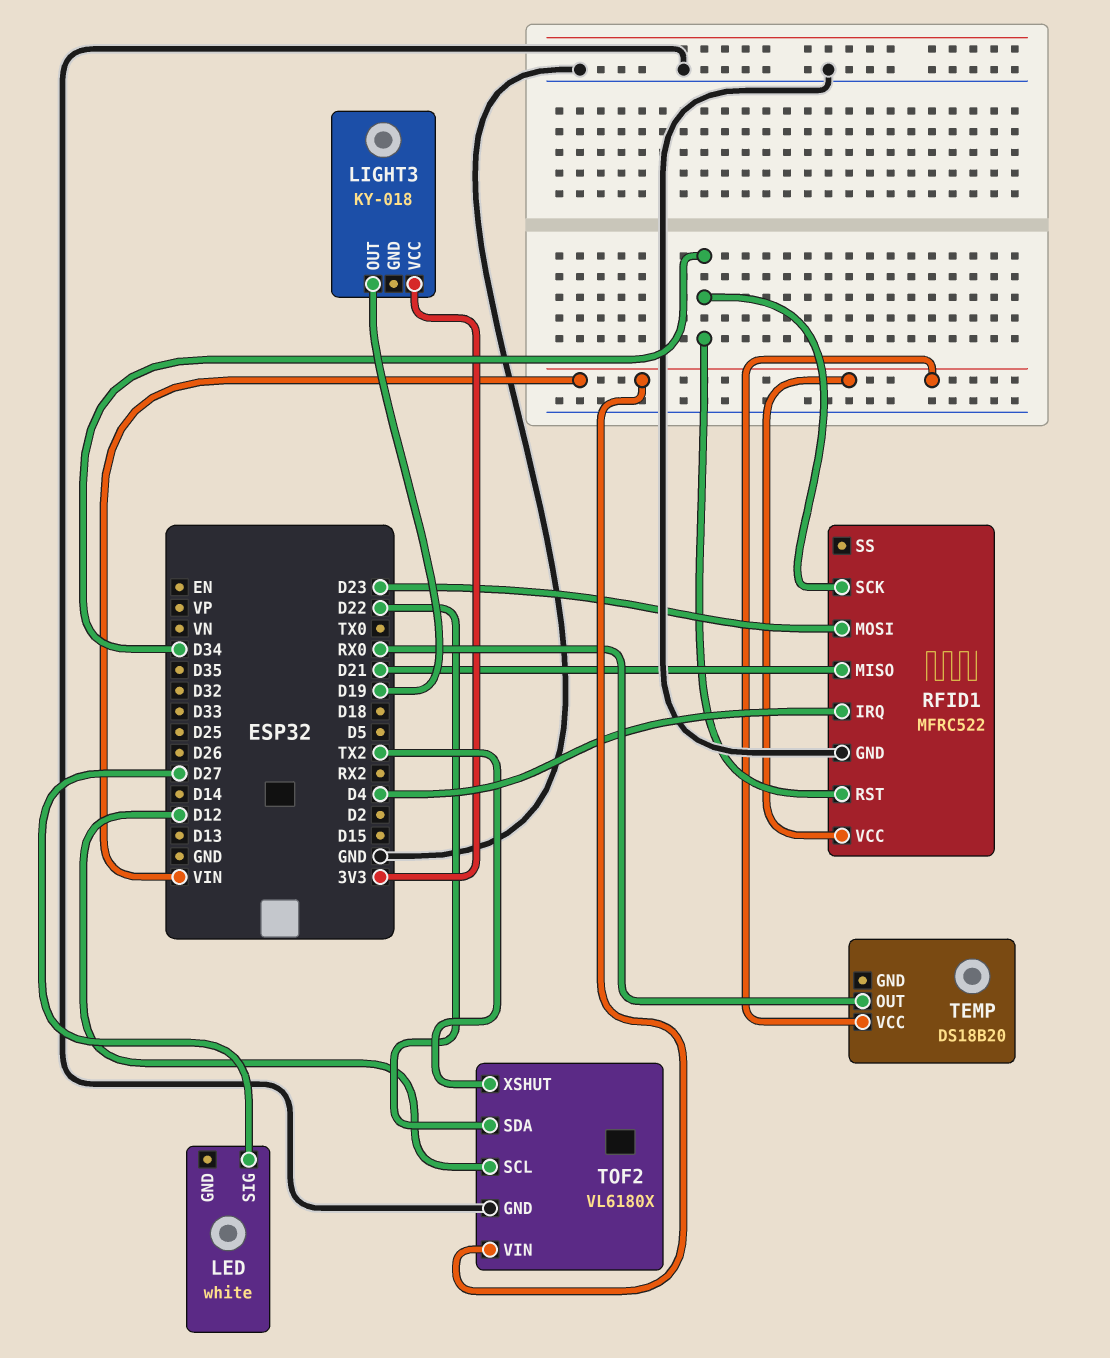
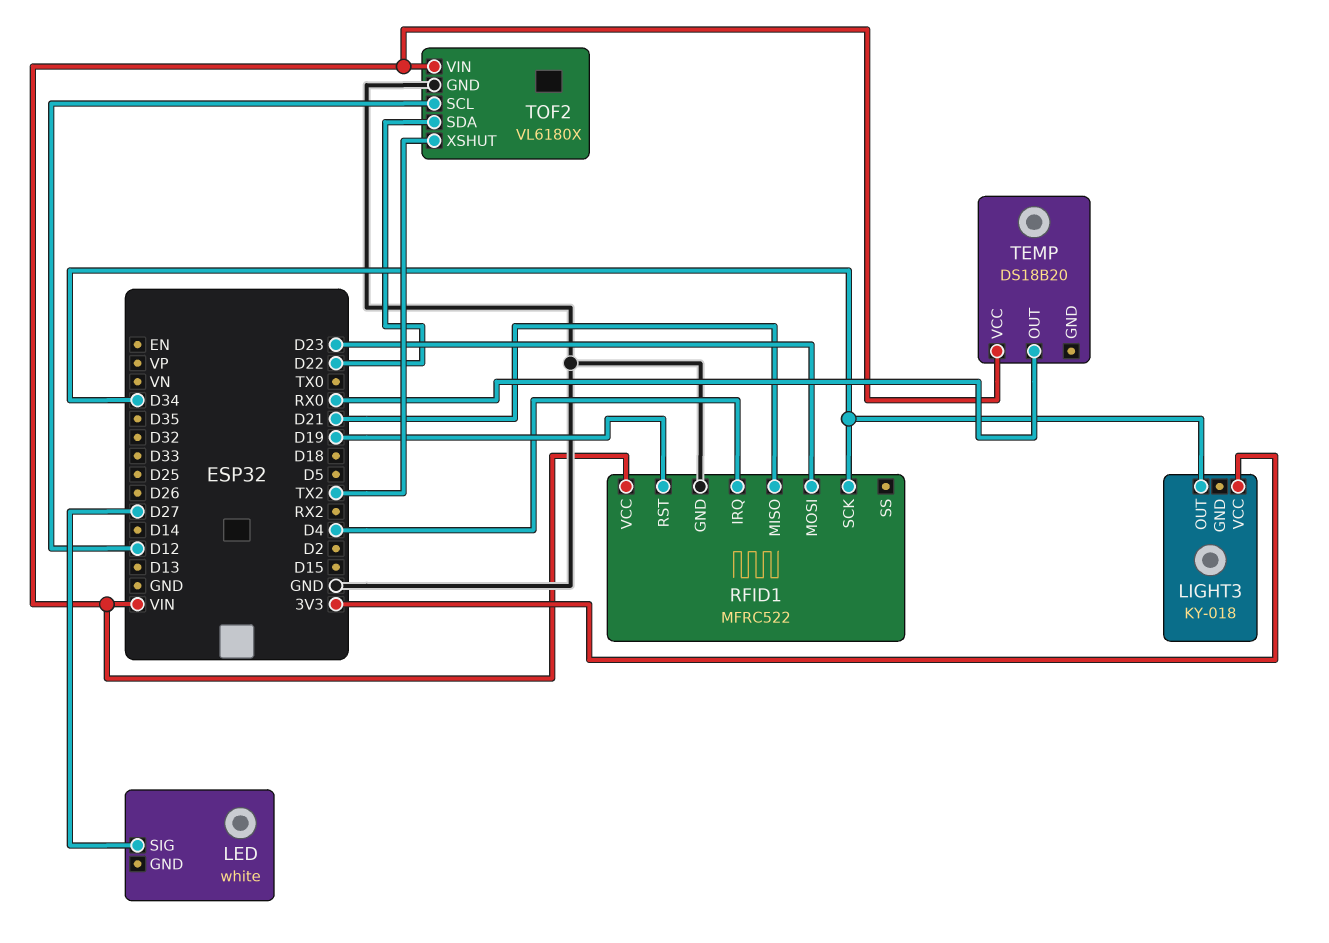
LIGHT3 pin OUT: D19 -> D34
RFID1 pin RST: D34 -> D19

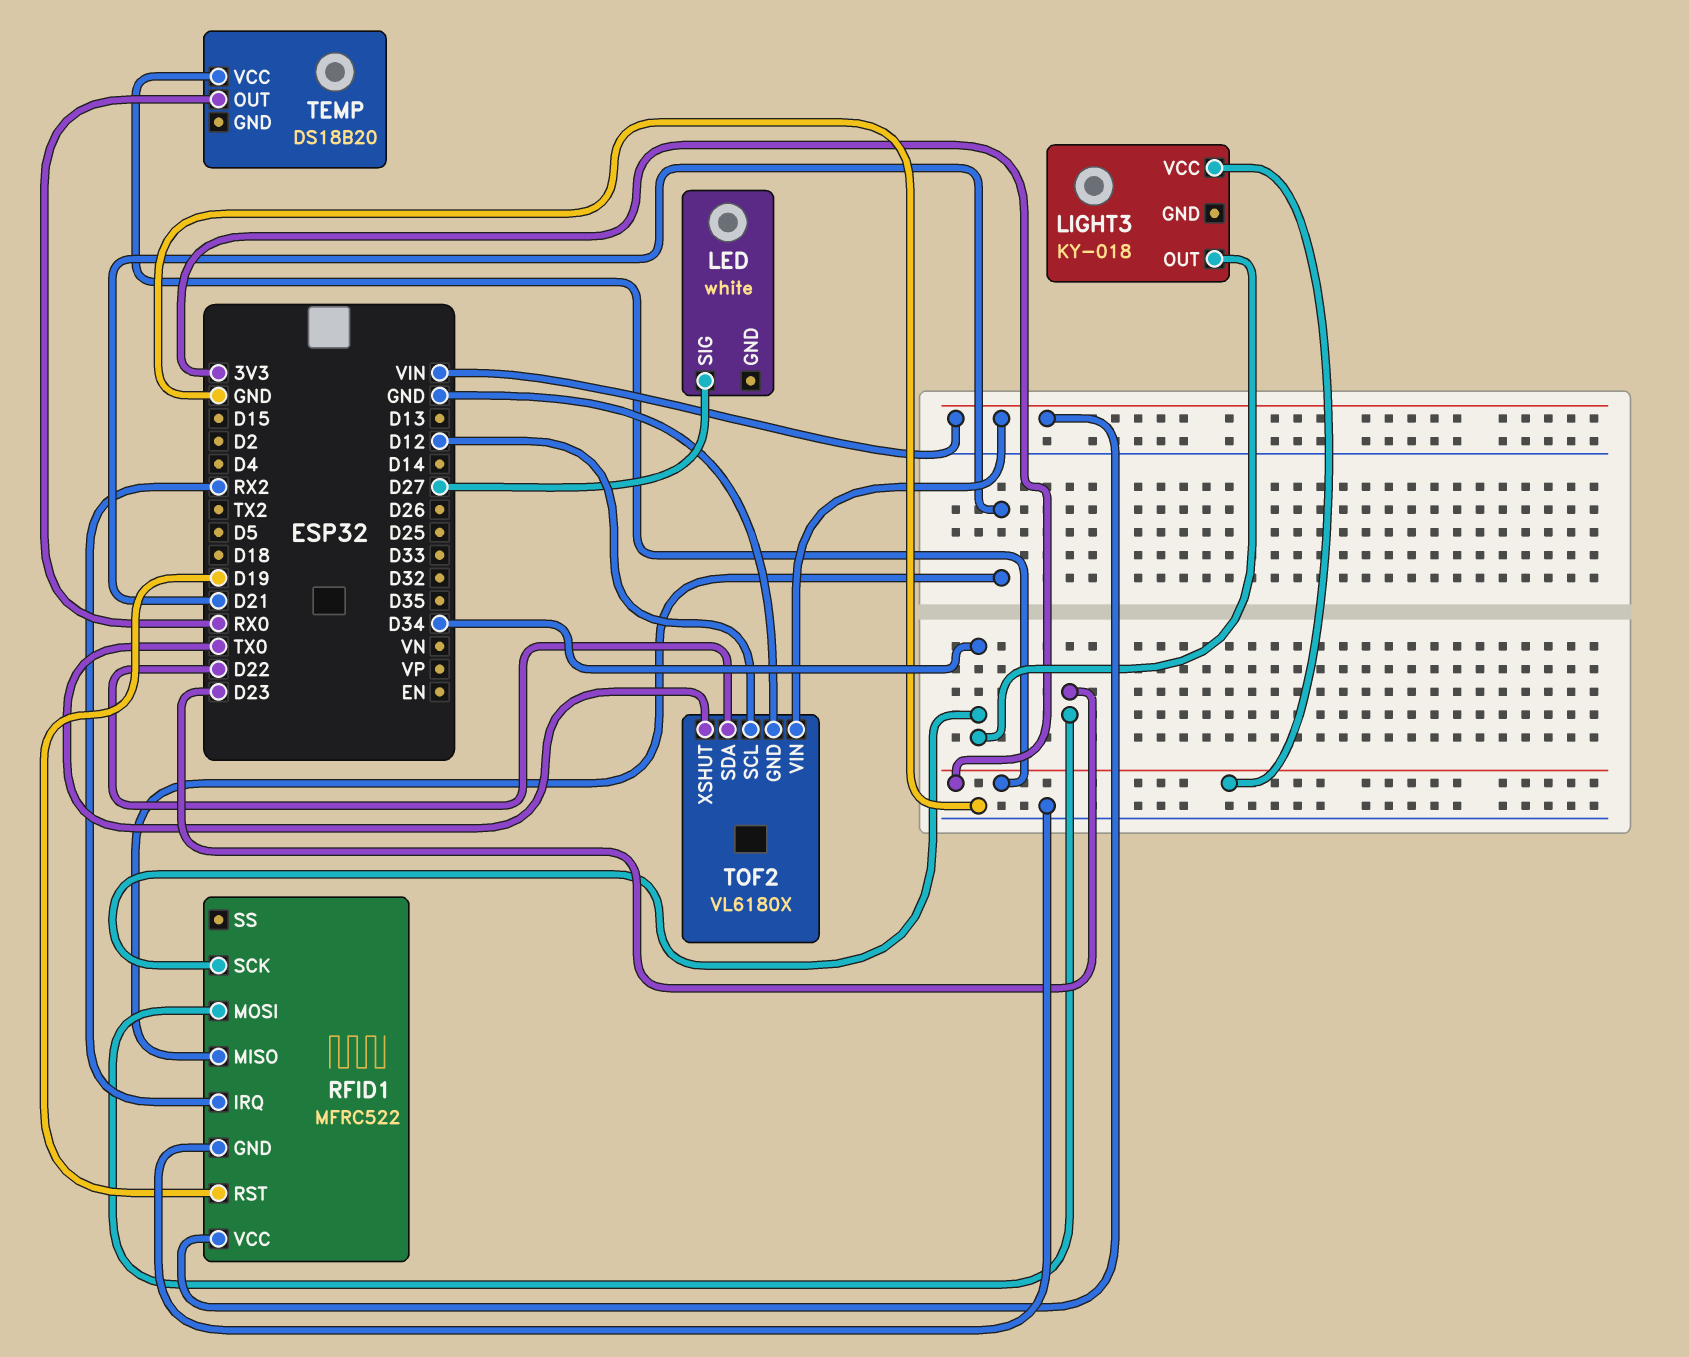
RFID1 pin IRQ: D4 -> RX2
TEMP pin VCC: VIN -> 3V3
TOF2 pin XSHUT: TX2 -> TX0

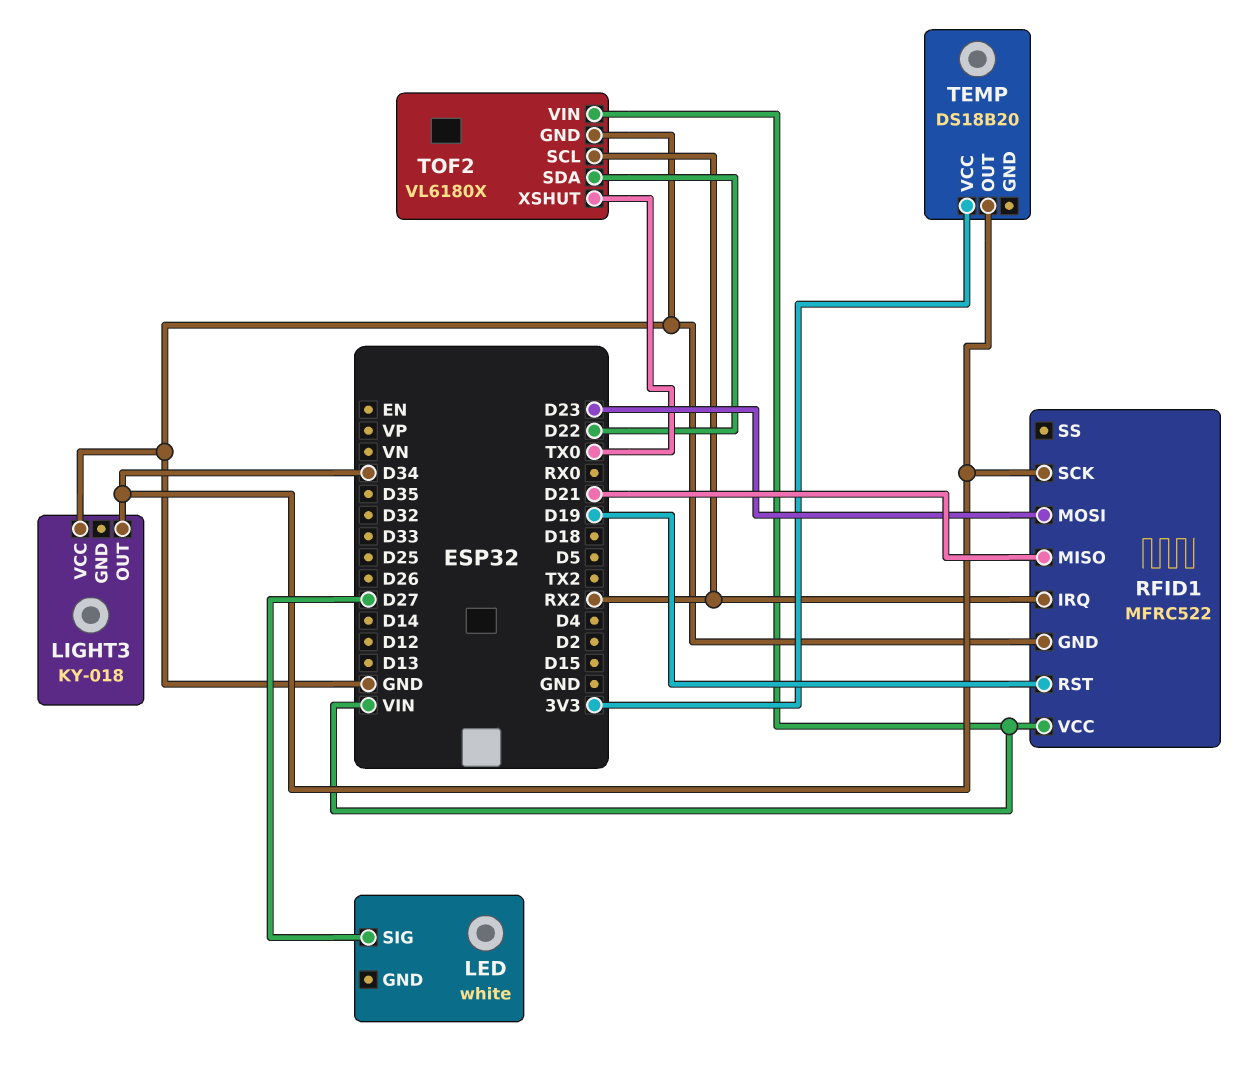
LIGHT3 pin VCC: 3V3 -> GND
TEMP pin OUT: RX0 -> D34
TOF2 pin SCL: D12 -> RX2

